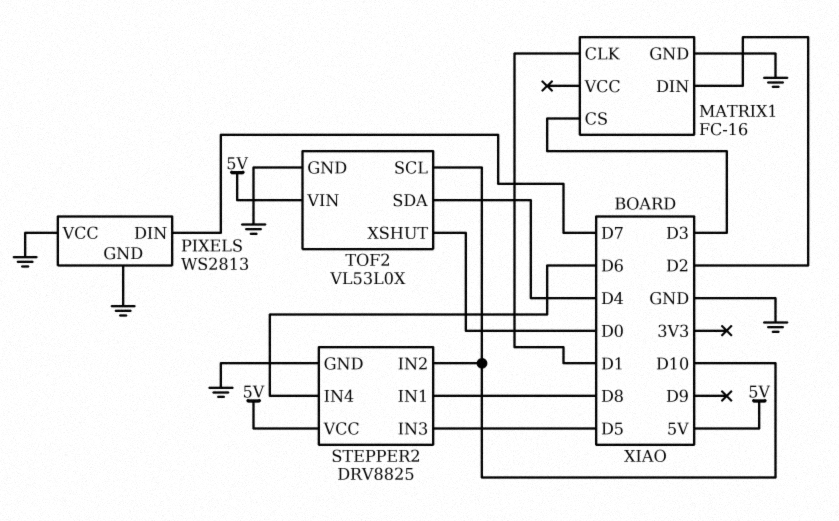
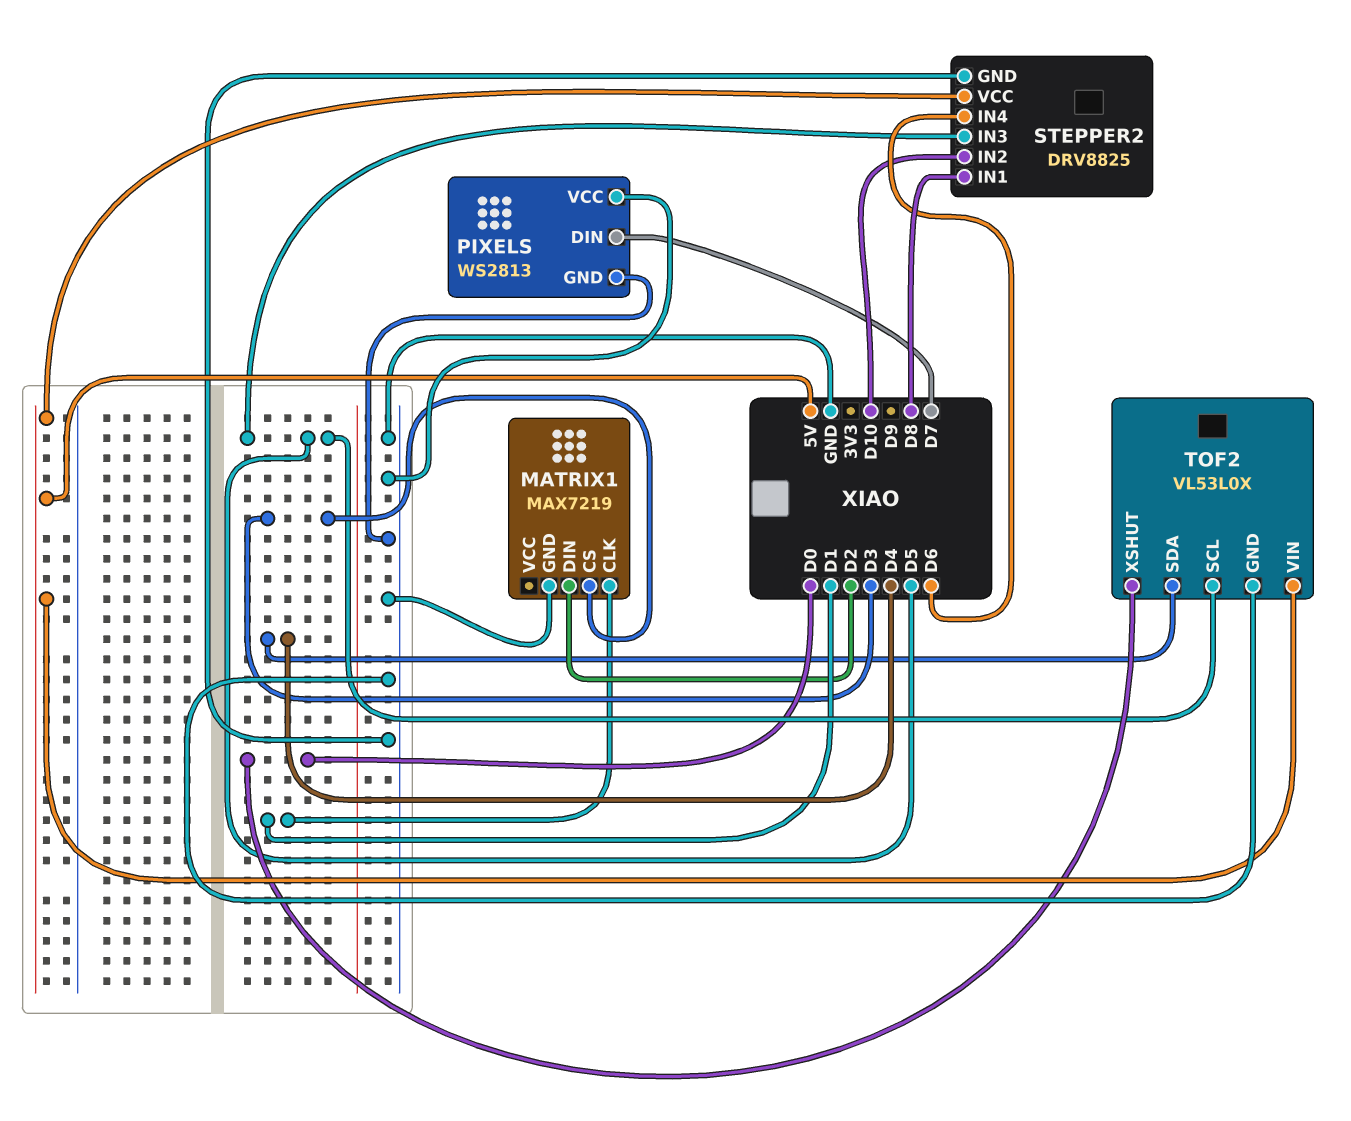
MATRIX1: FC-16 -> MAX7219
TOF2 pin SCL: D10 -> D5

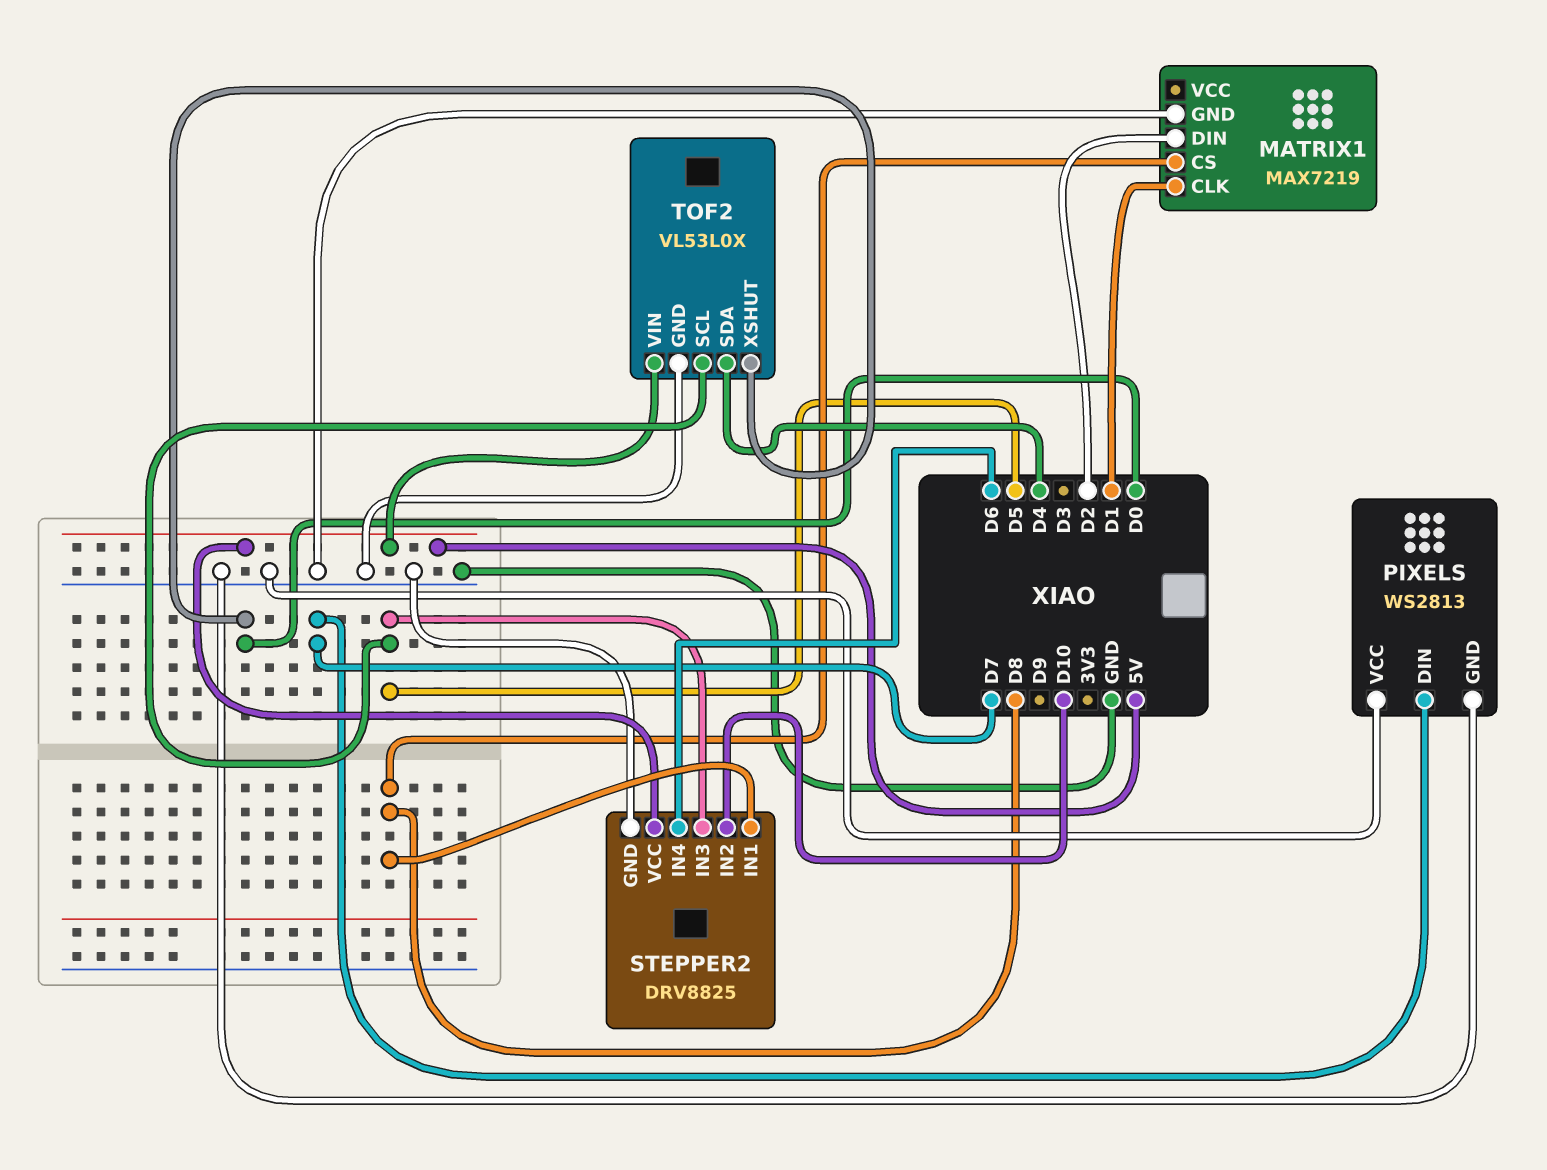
MATRIX1 pin CS: D3 -> D8

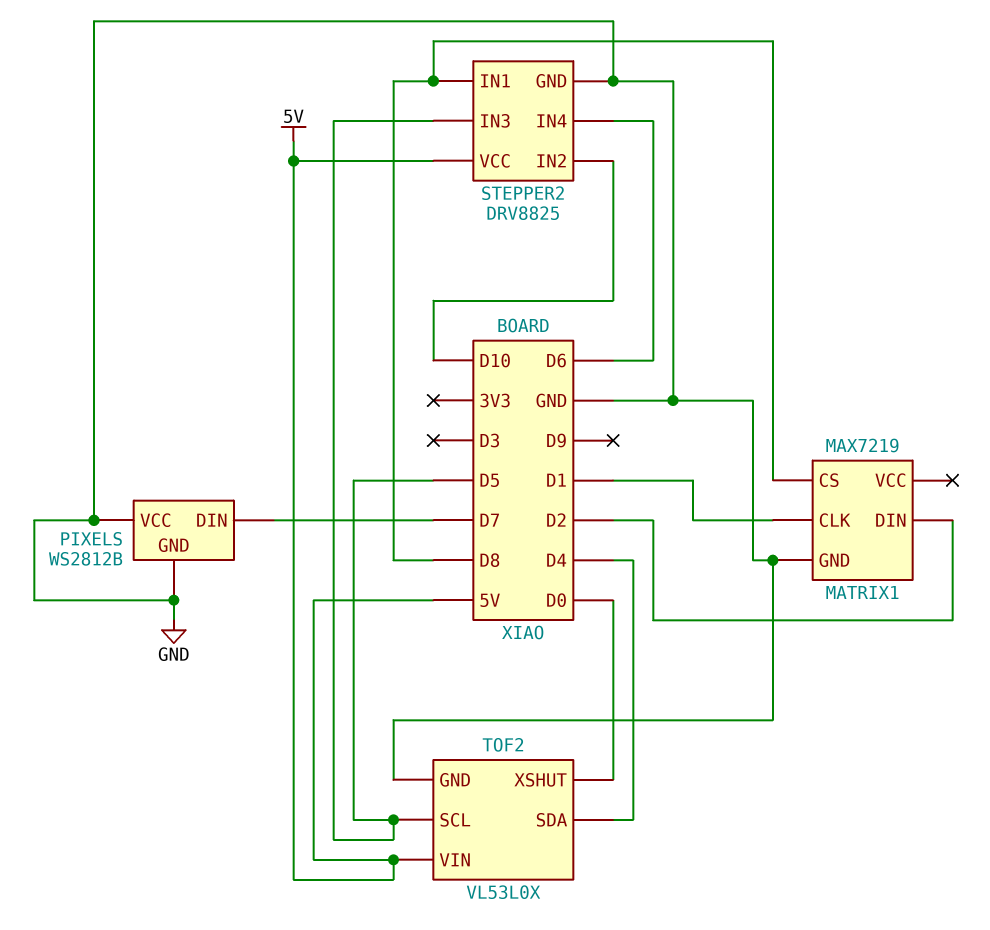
PIXELS: WS2813 -> WS2812B

